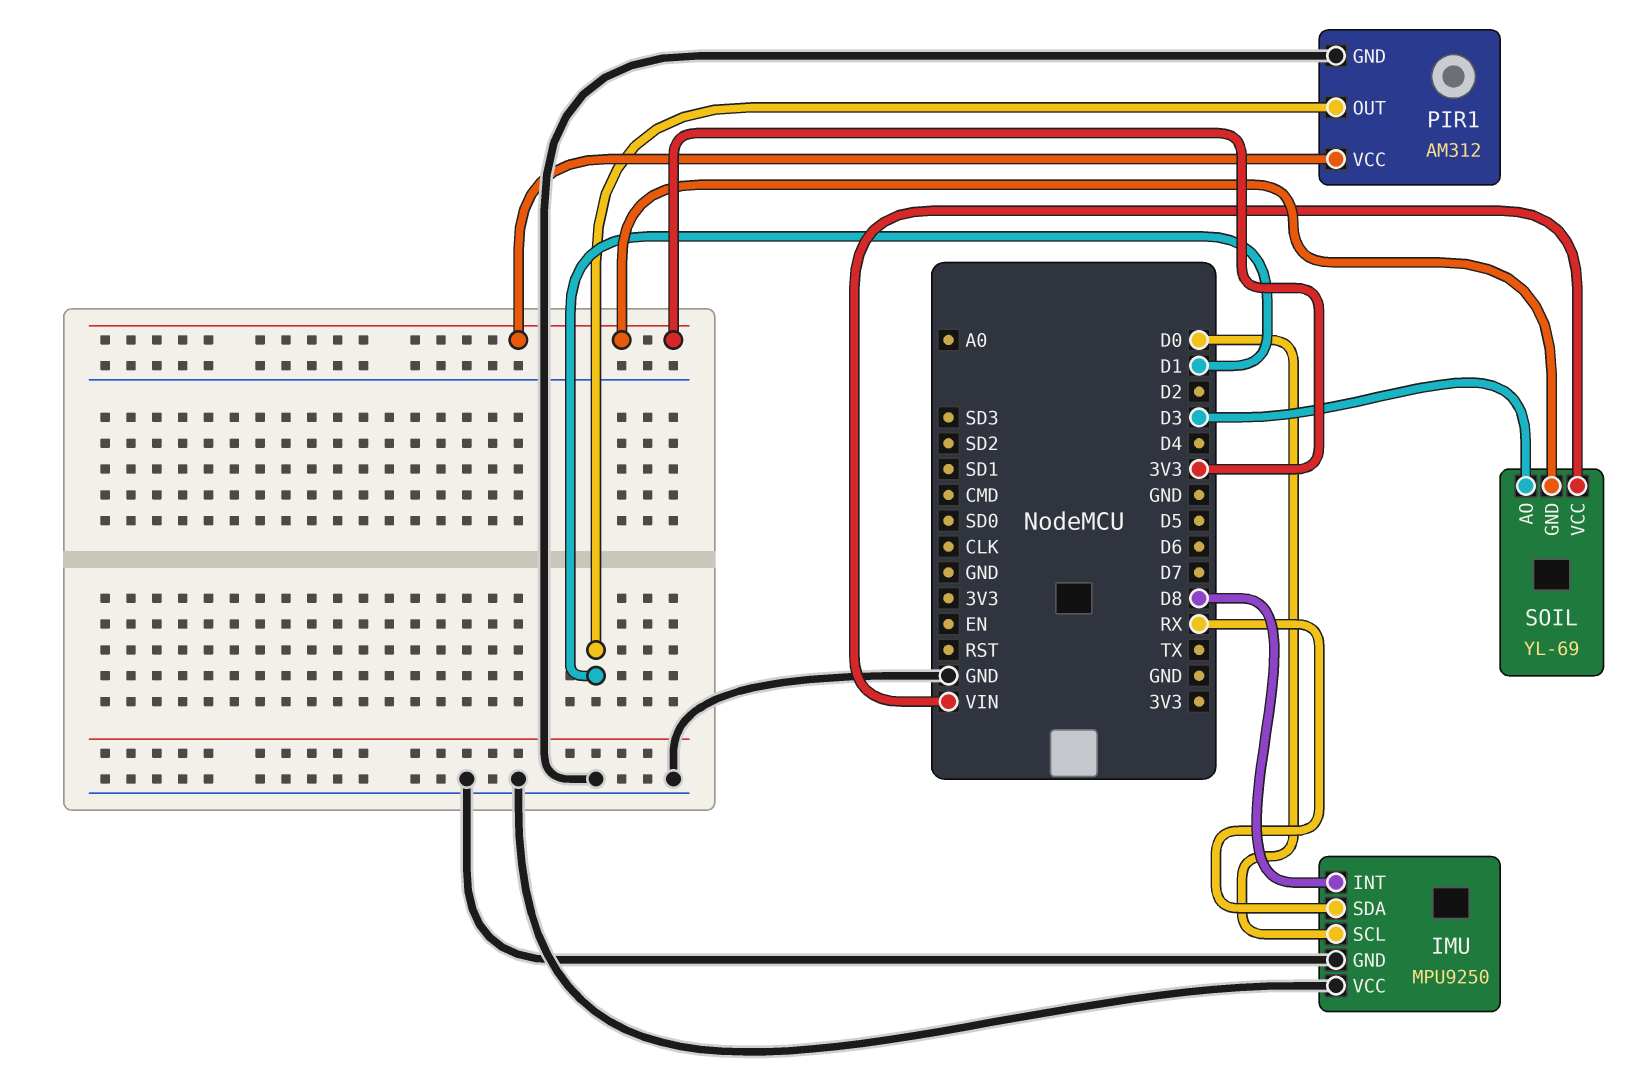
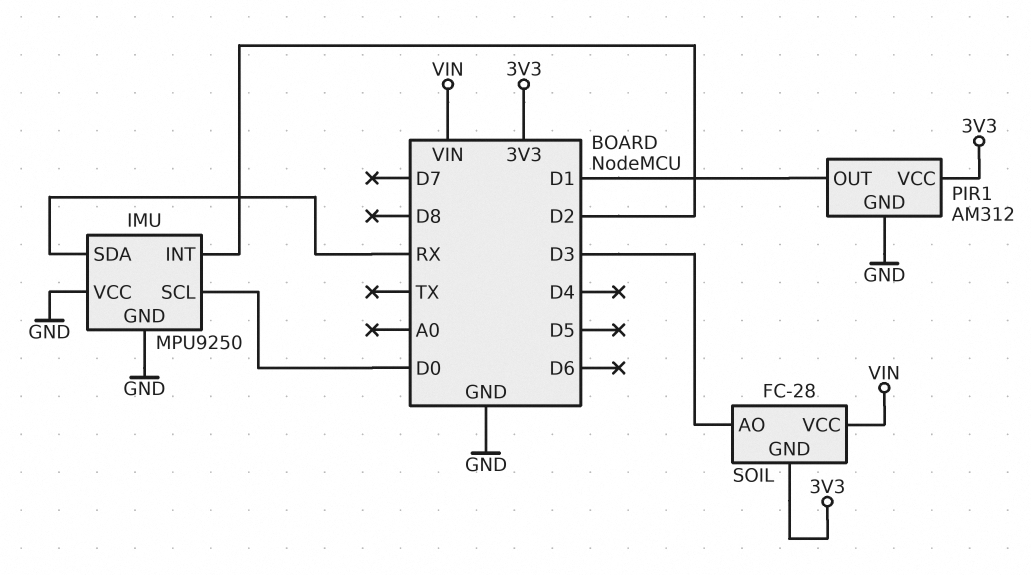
IMU pin INT: D8 -> D2
SOIL: YL-69 -> FC-28

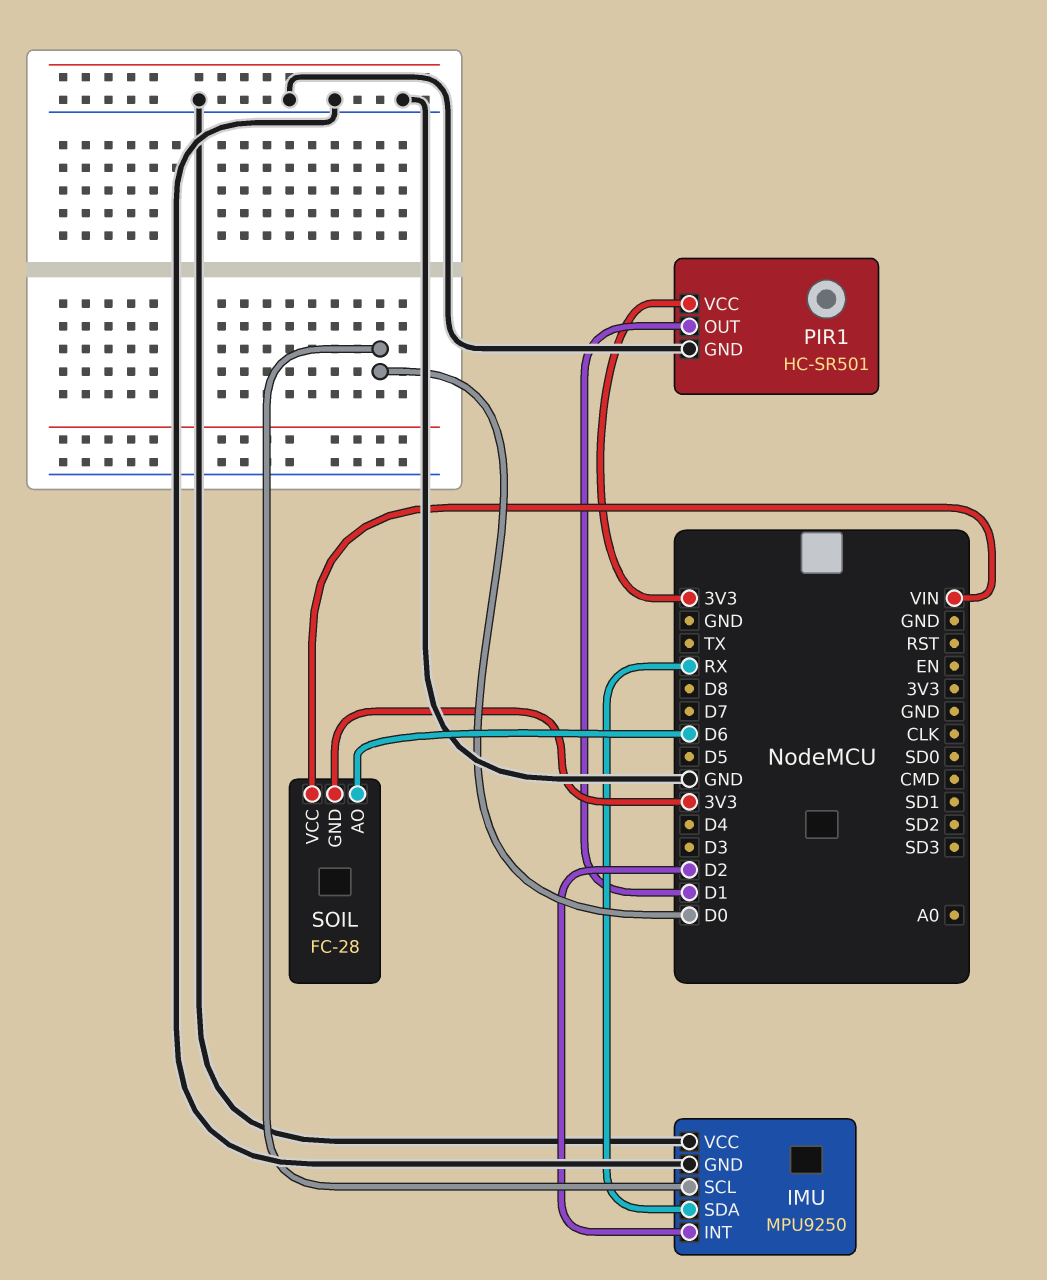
PIR1: AM312 -> HC-SR501
SOIL pin AO: D3 -> D6

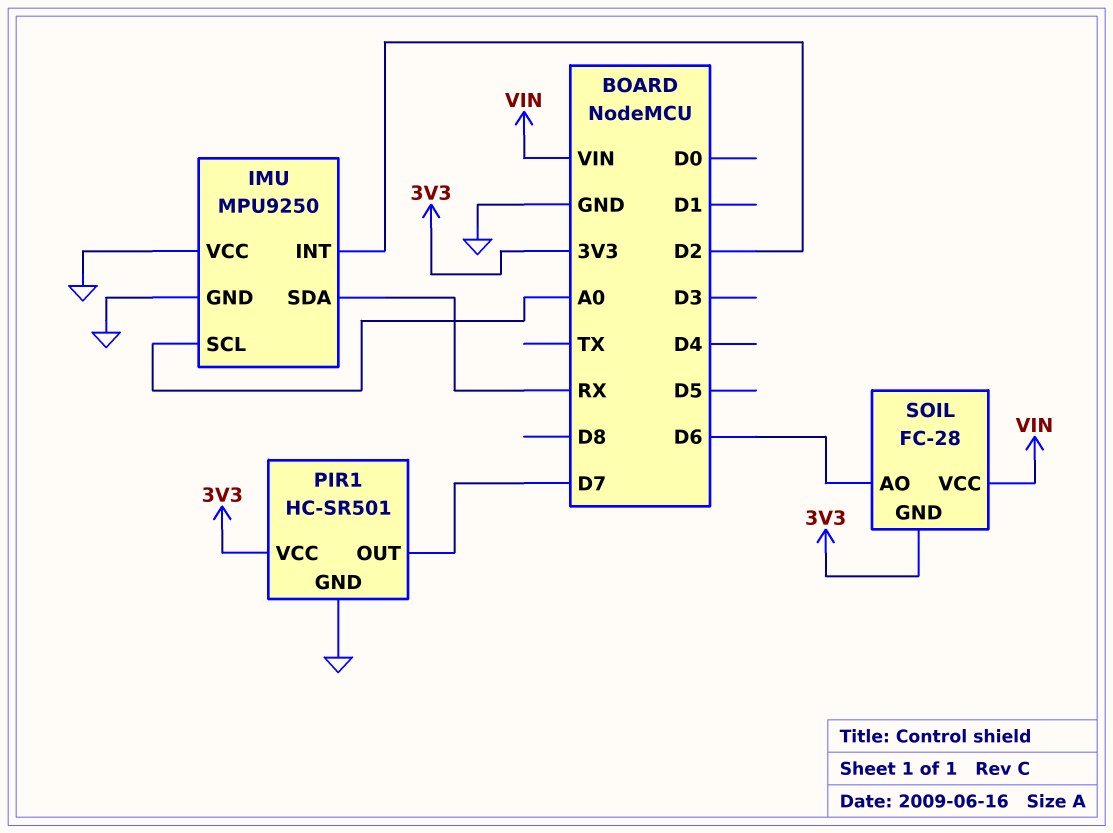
IMU pin SCL: D0 -> A0
PIR1 pin OUT: D1 -> D7

